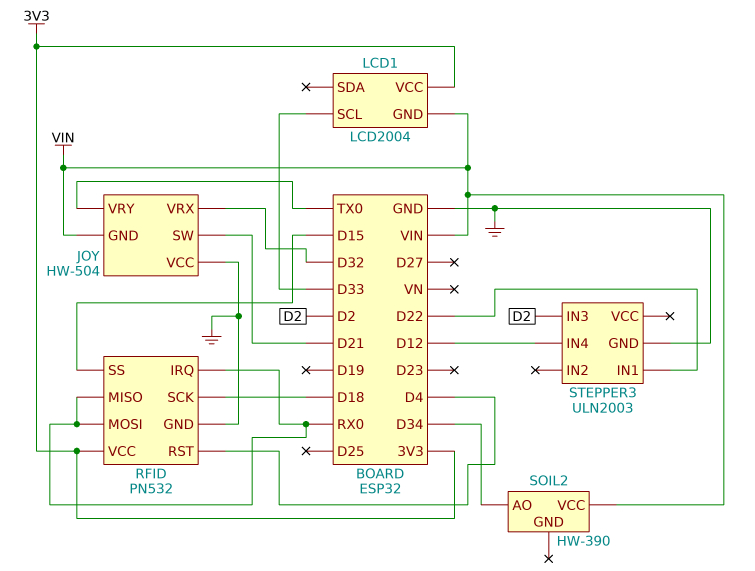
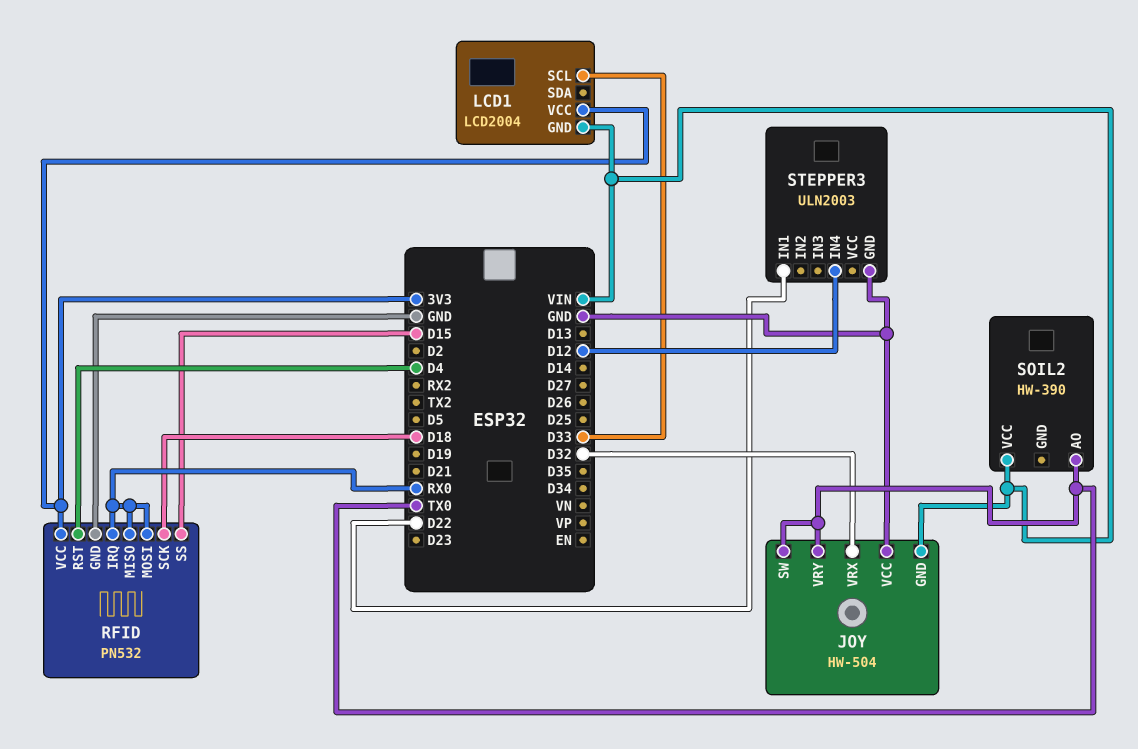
JOY pin SW: D21 -> TX0
SOIL2 pin AO: D34 -> TX0
STEPPER3 pin IN3: D2 -> none

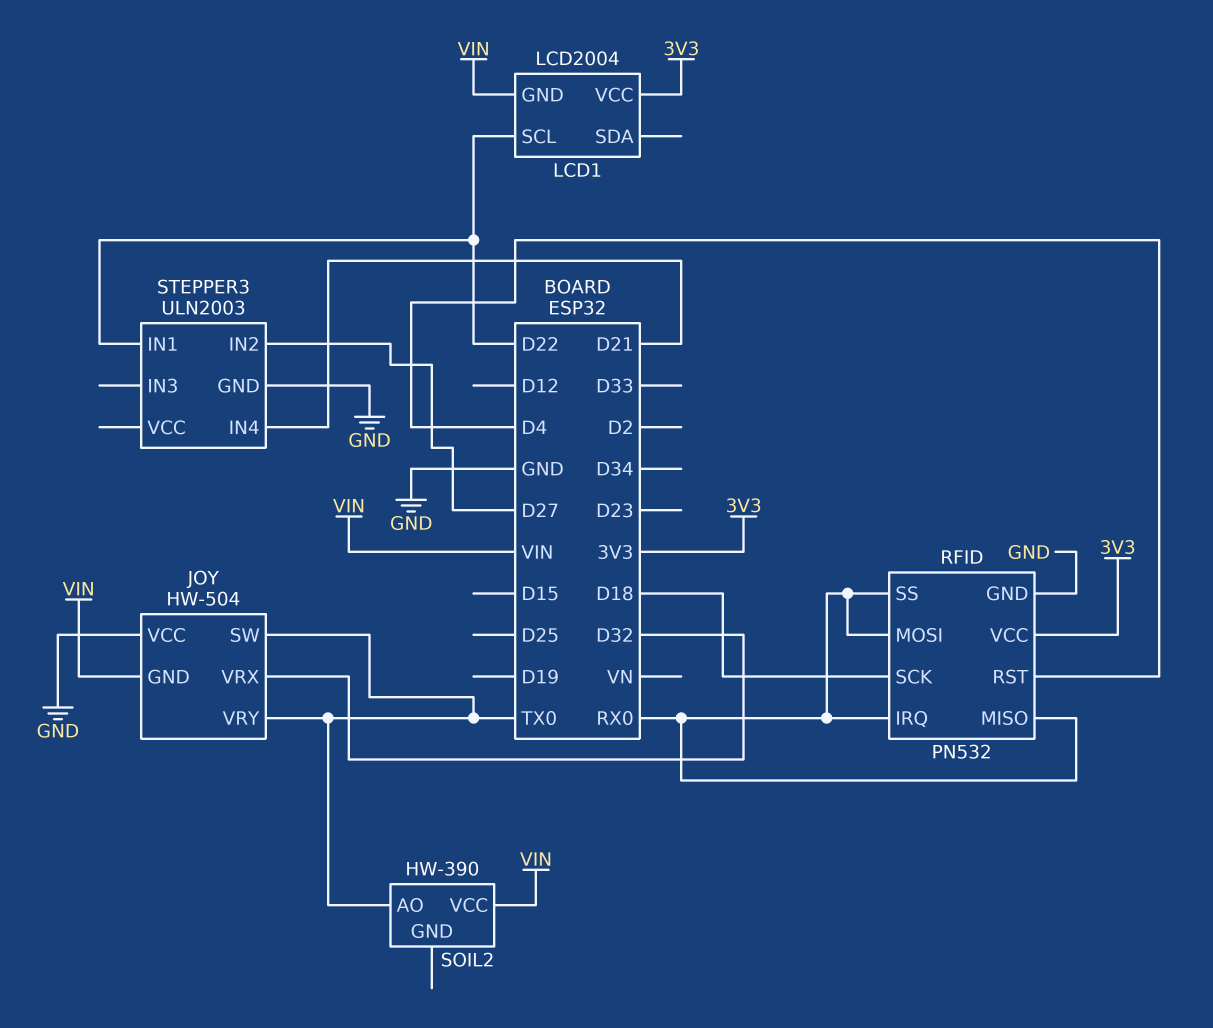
LCD1 pin SCL: D33 -> D22
RFID pin SS: D15 -> RX0
STEPPER3 pin IN2: none -> D27
STEPPER3 pin IN4: D12 -> D21

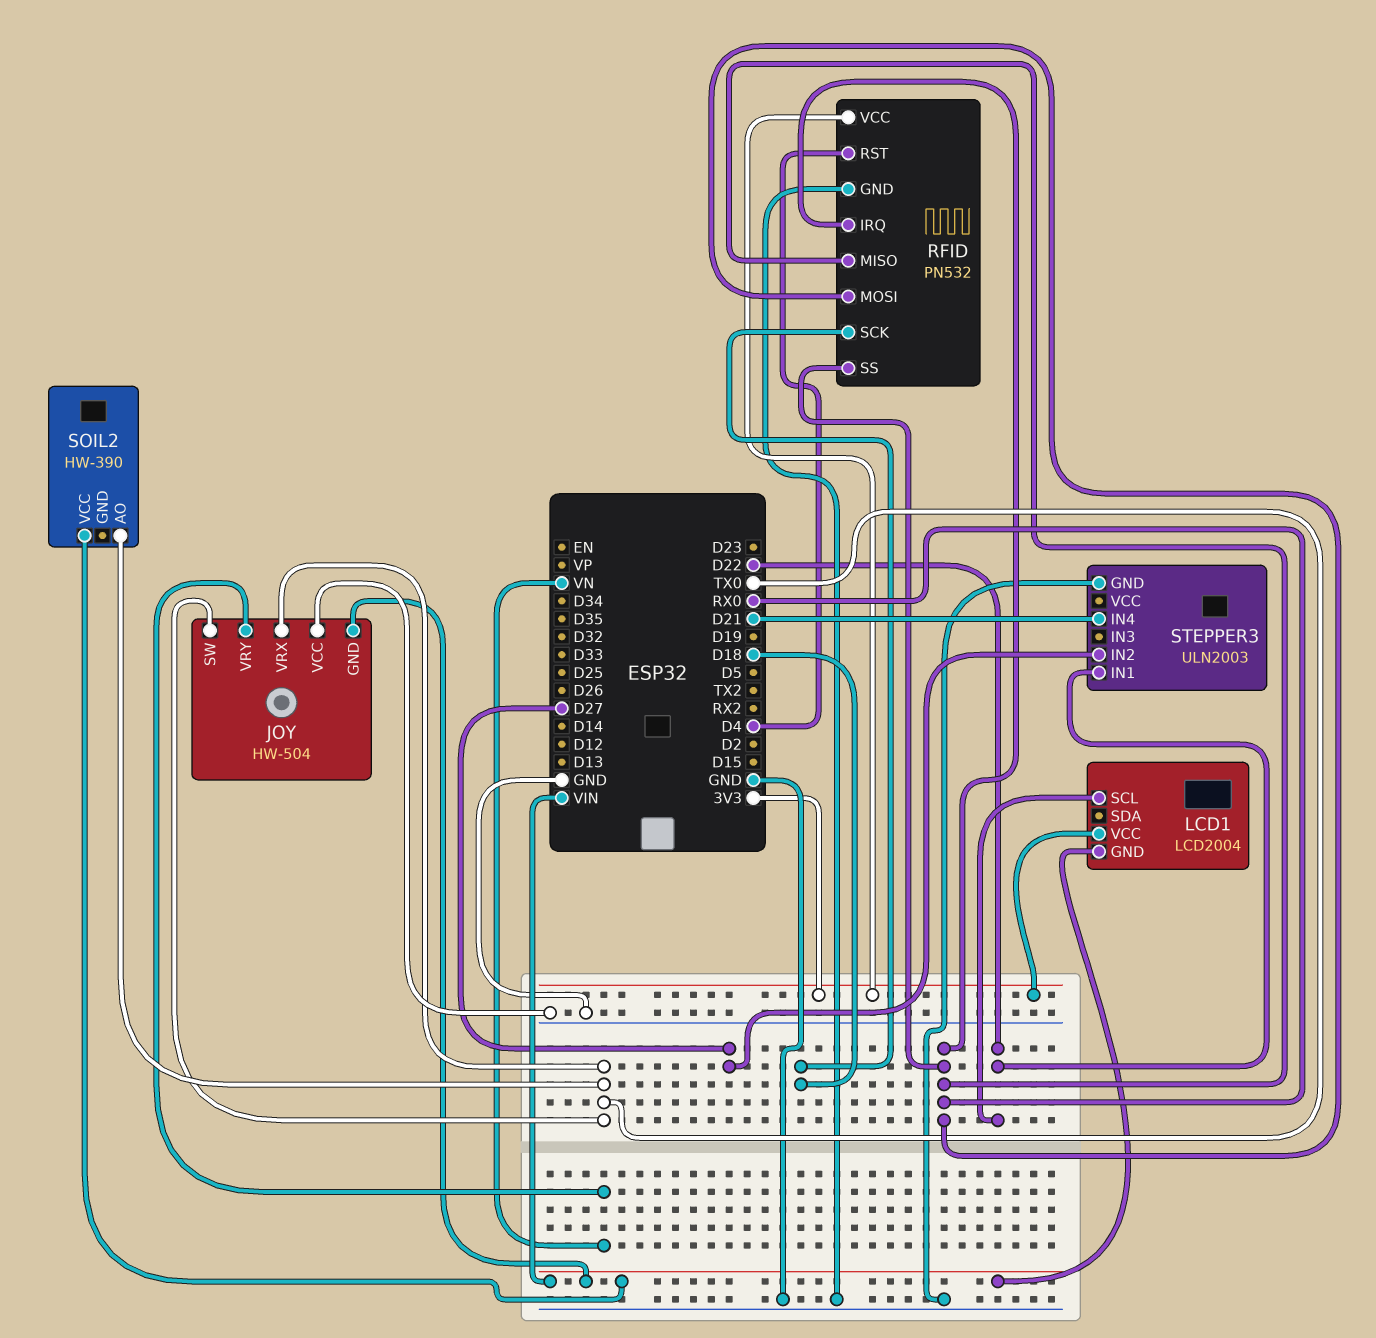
JOY pin VRX: D32 -> TX0
JOY pin VRY: TX0 -> VN

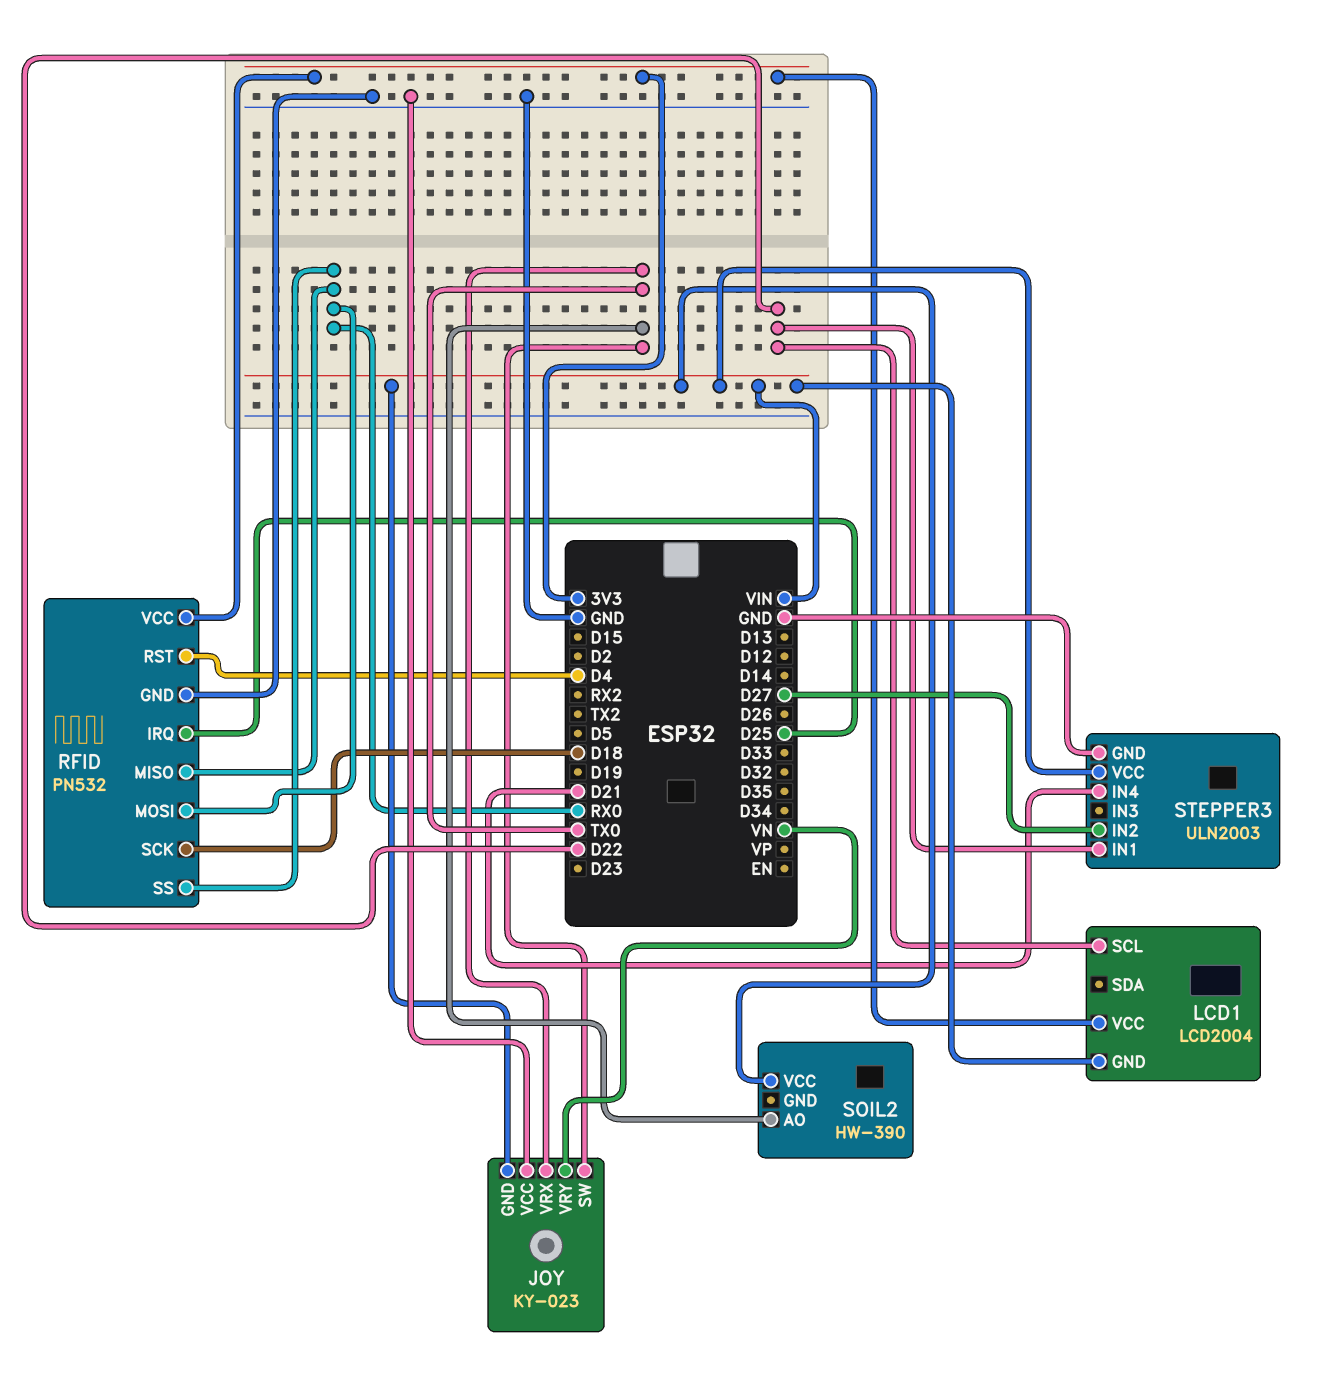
JOY: HW-504 -> KY-023
RFID pin IRQ: RX0 -> D25
STEPPER3 pin VCC: none -> VIN

